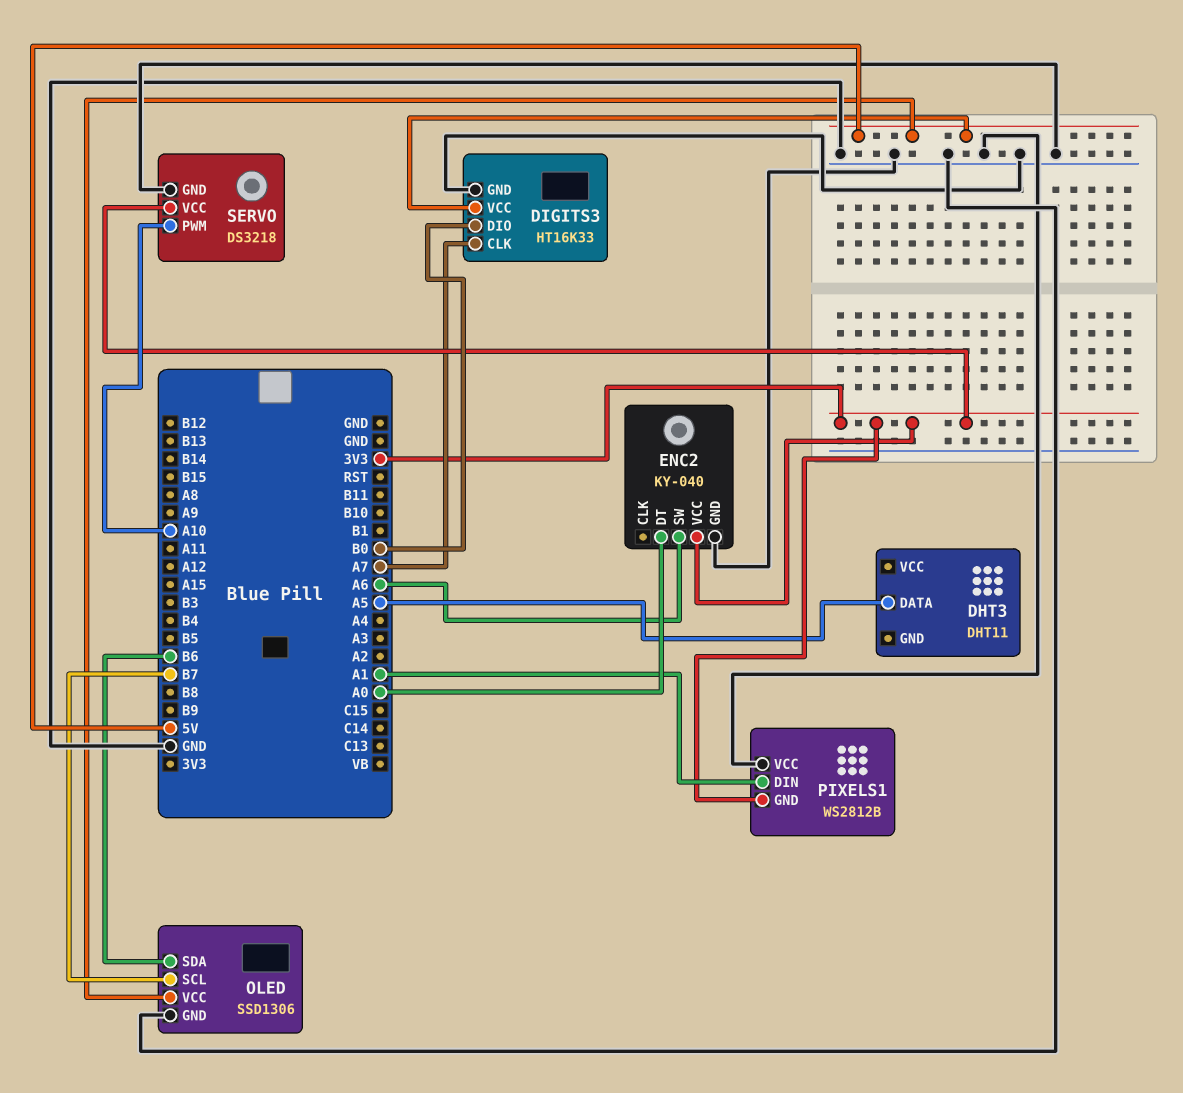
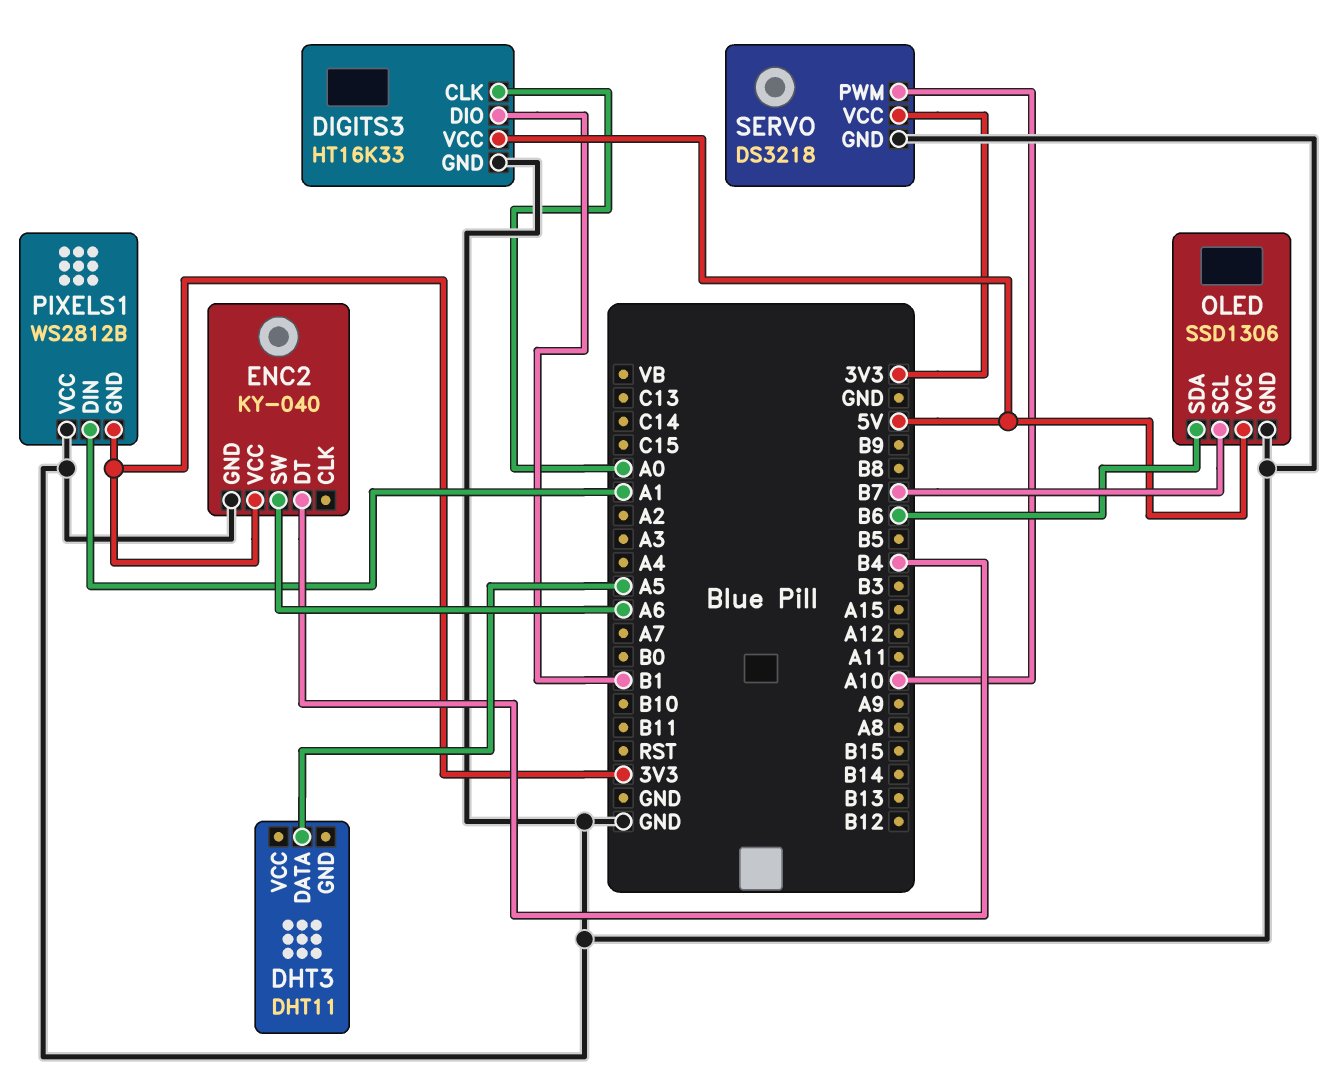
DIGITS3 pin CLK: A7 -> A0
DIGITS3 pin DIO: B0 -> B1
ENC2 pin DT: A0 -> B4

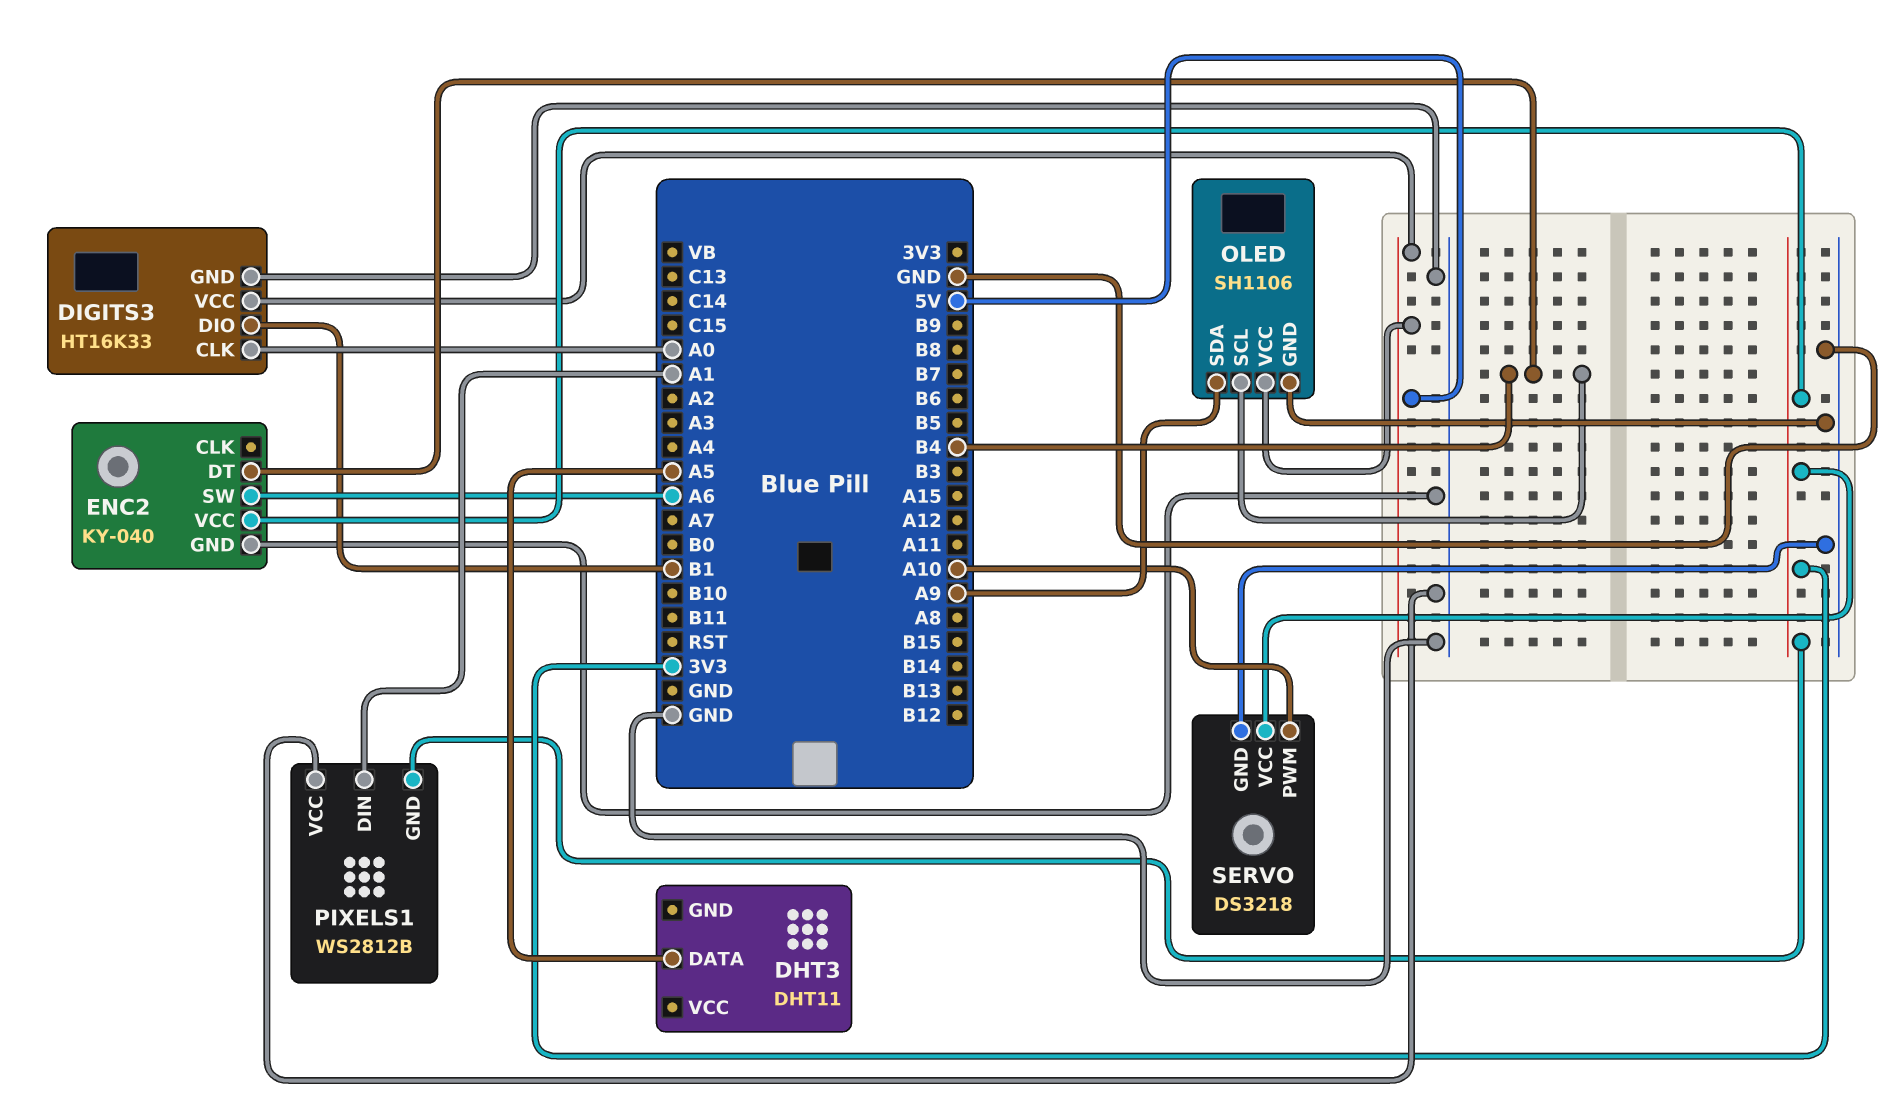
OLED: SSD1306 -> SH1106
OLED pin SCL: B7 -> B4
OLED pin SDA: B6 -> A9

